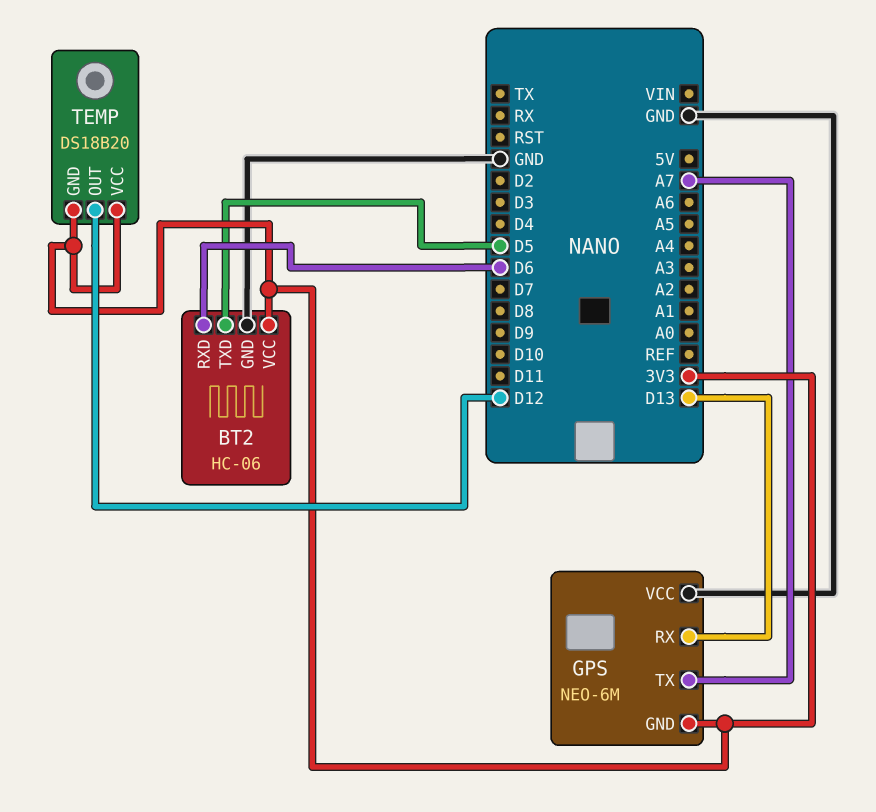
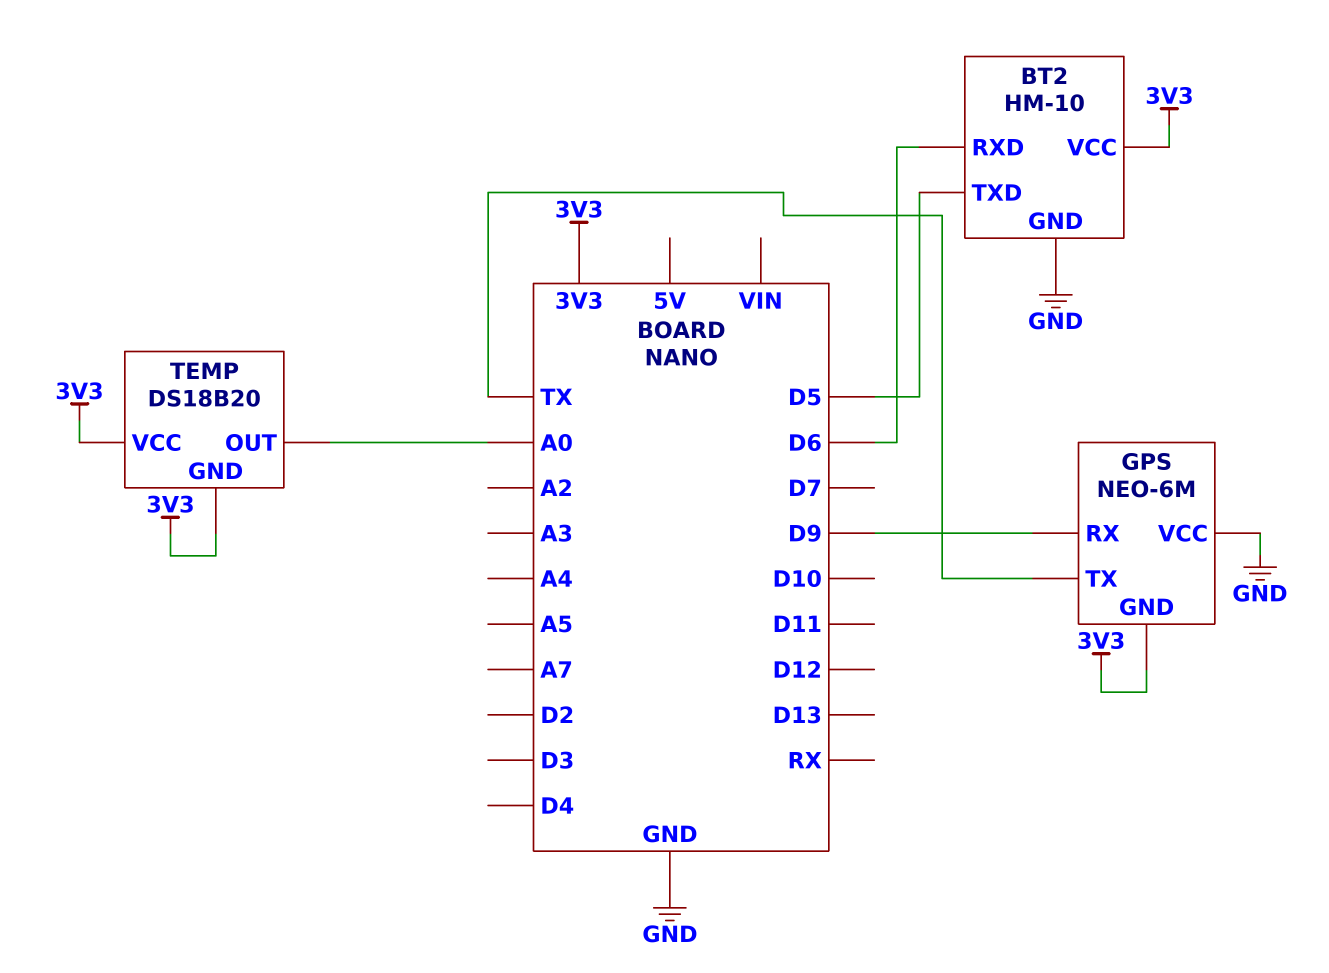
BT2: HC-06 -> HM-10
GPS pin RX: D13 -> D9
GPS pin TX: A7 -> TX
TEMP pin OUT: D12 -> A0

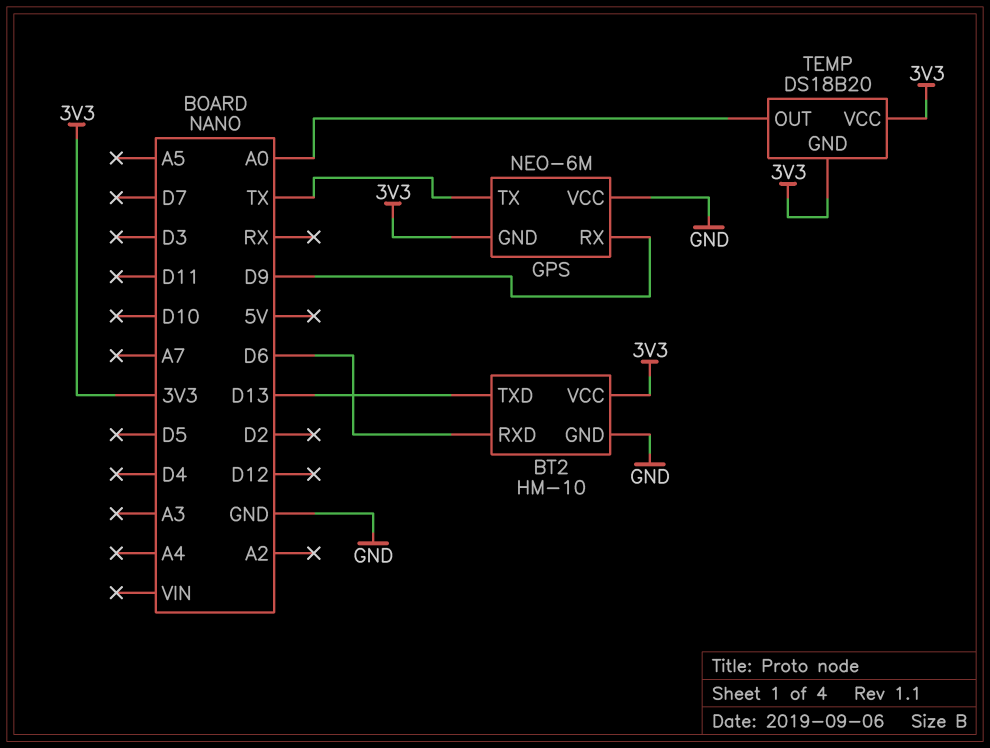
BT2 pin TXD: D5 -> D13

